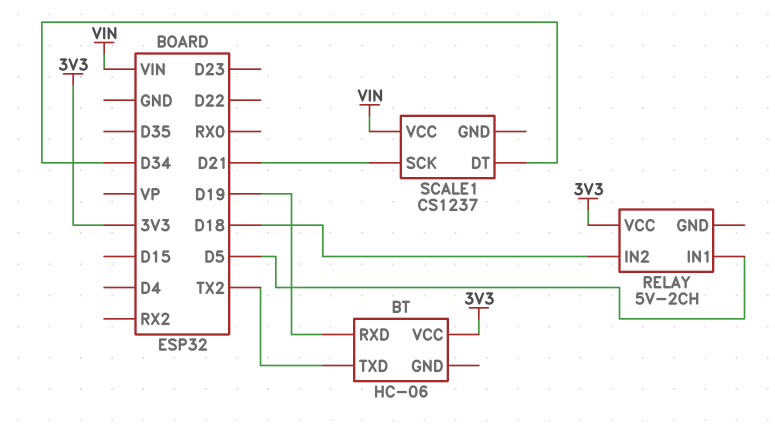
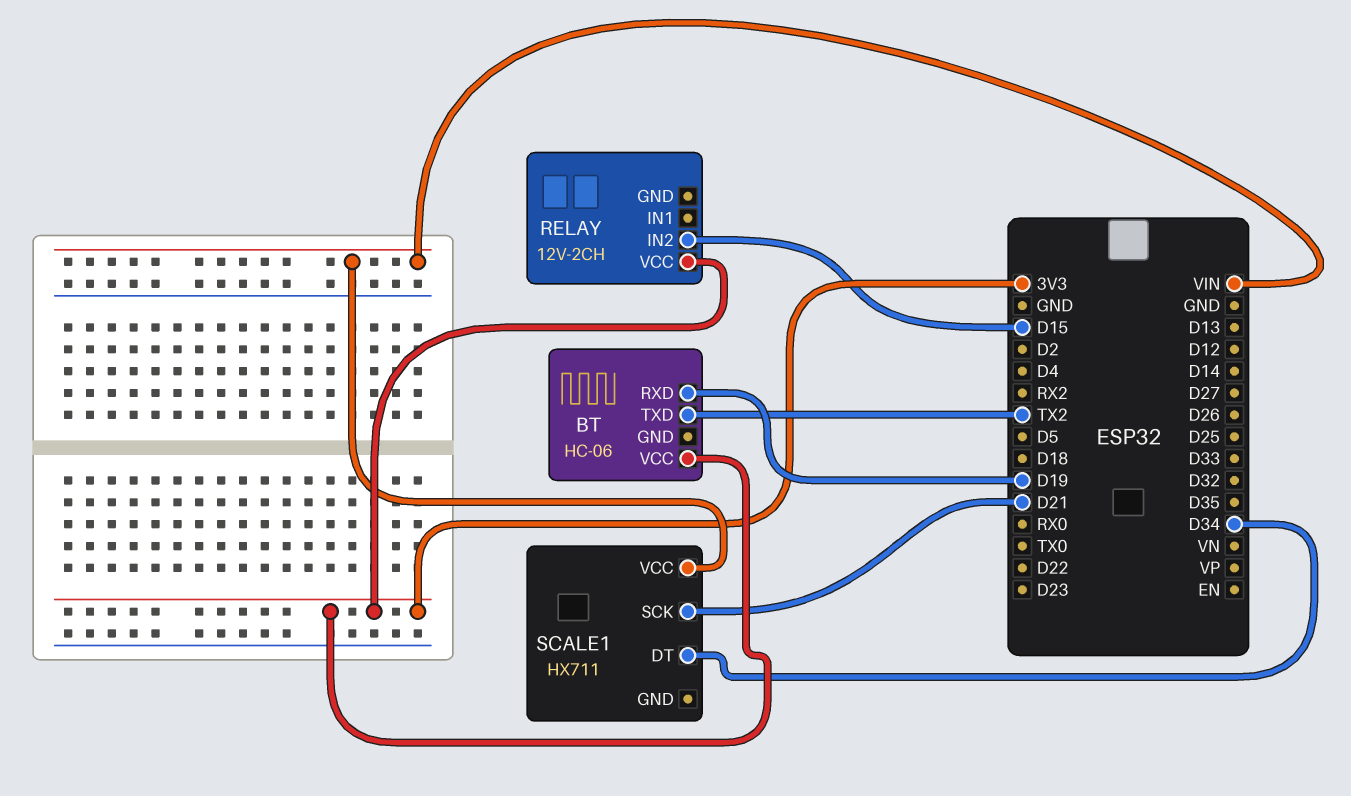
RELAY: 5V-2CH -> 12V-2CH
RELAY pin IN1: D5 -> none
RELAY pin IN2: D18 -> D15
SCALE1: CS1237 -> HX711

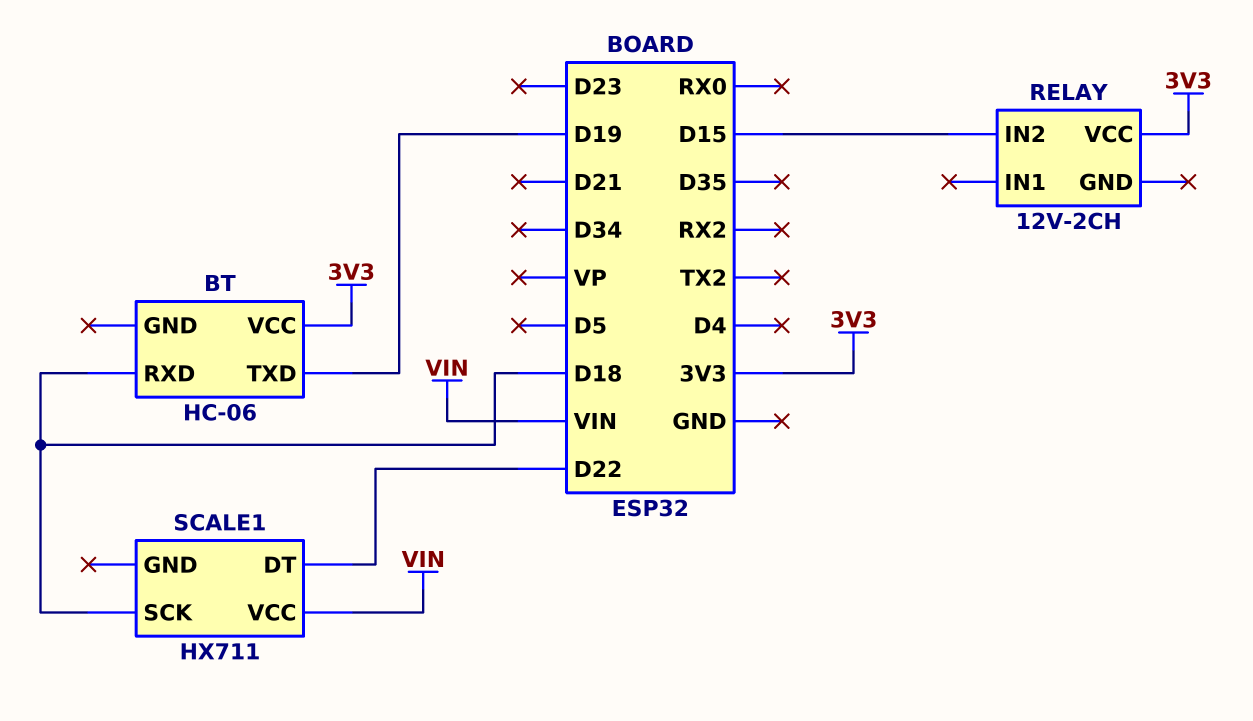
BT pin RXD: D19 -> D18
BT pin TXD: TX2 -> D19
SCALE1 pin DT: D34 -> D22
SCALE1 pin SCK: D21 -> D18

